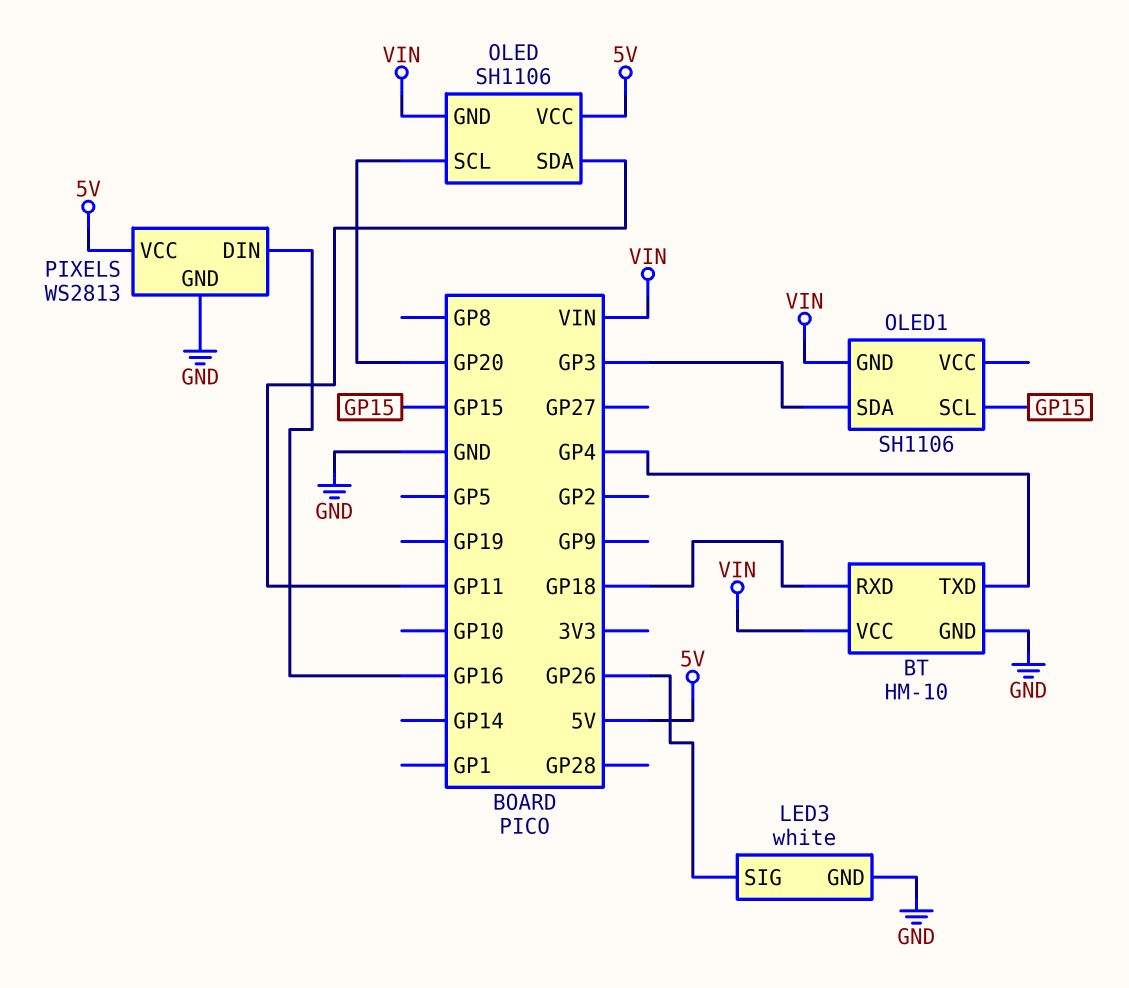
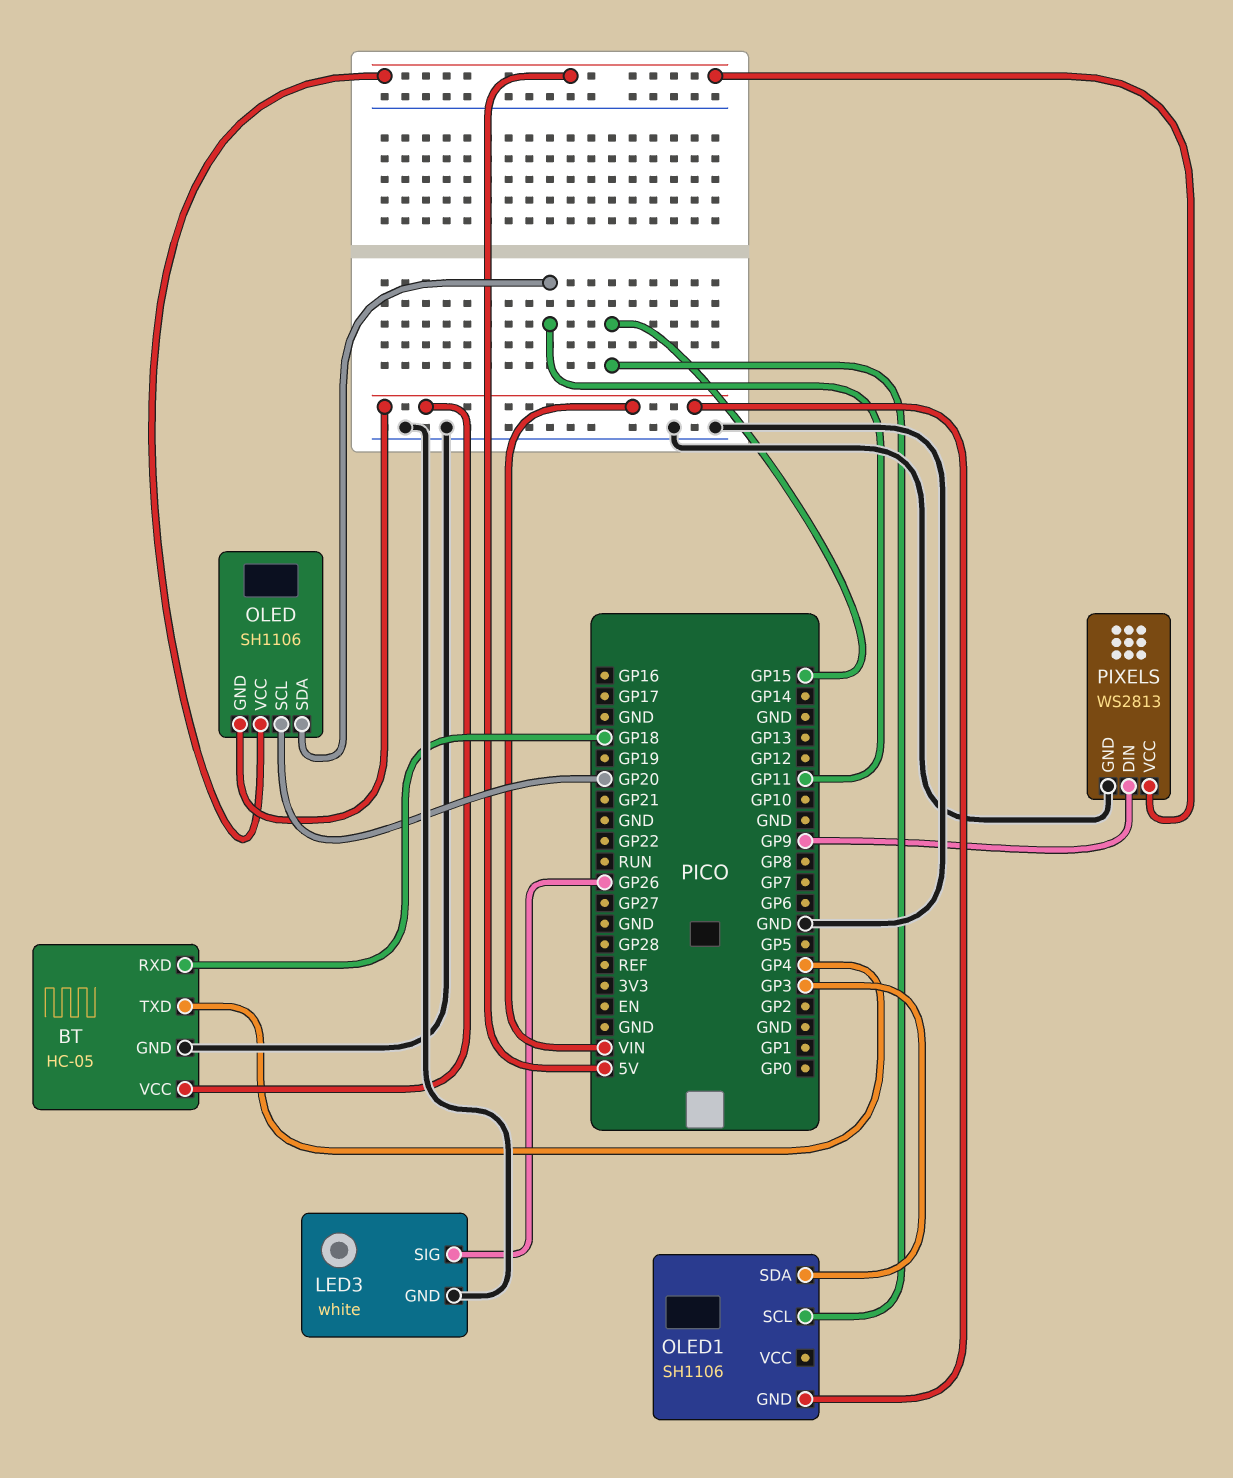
BT: HM-10 -> HC-05
PIXELS pin DIN: GP16 -> GP9

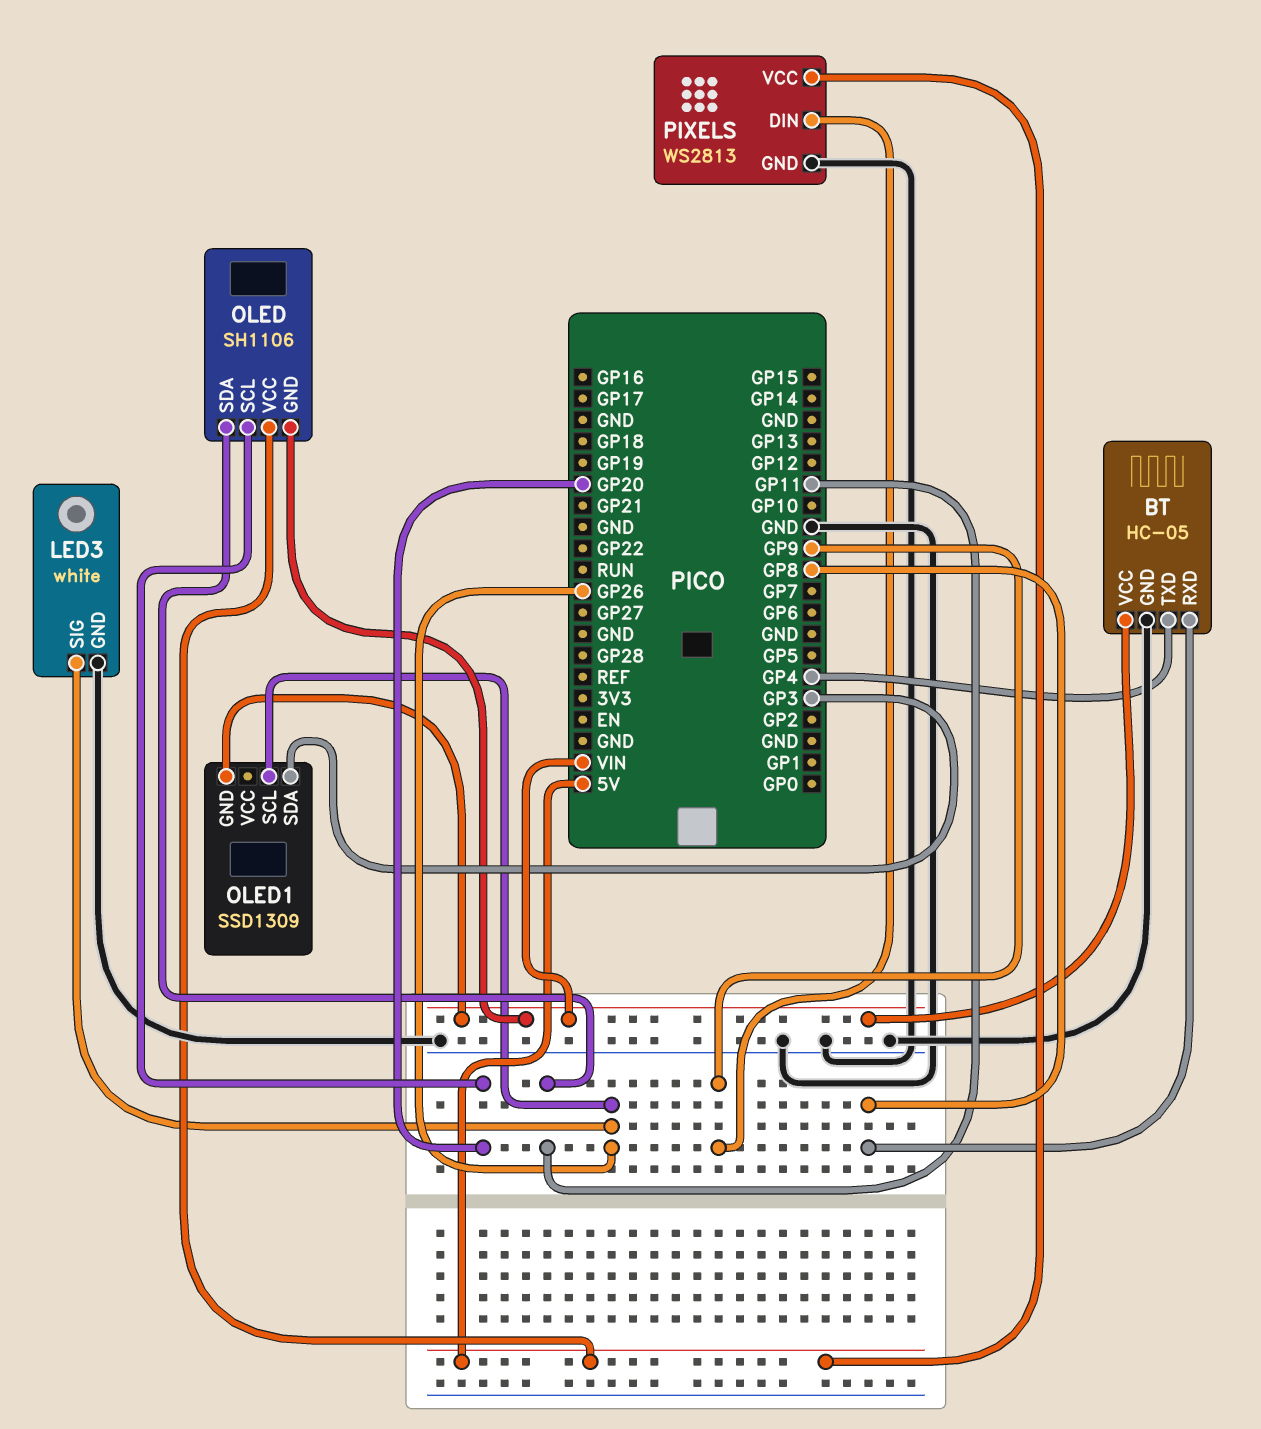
BT pin RXD: GP18 -> GP8
OLED1: SH1106 -> SSD1309
OLED1 pin SCL: GP15 -> GP26

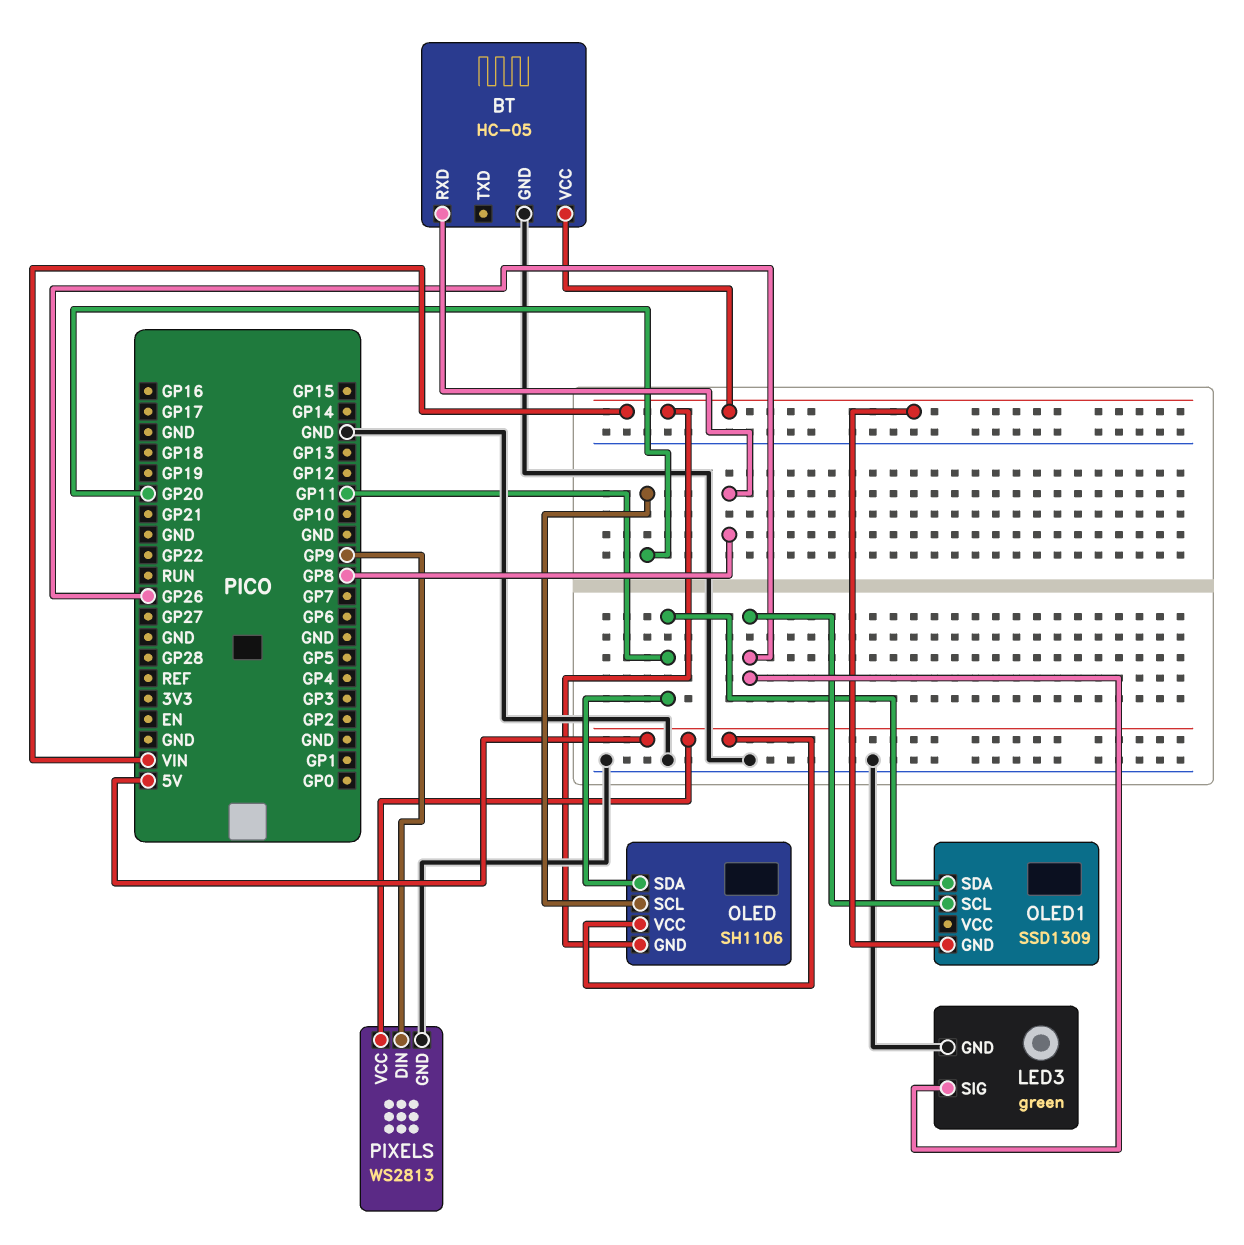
BT pin TXD: GP4 -> none
LED3: white -> green
OLED1 pin SDA: GP3 -> GP11

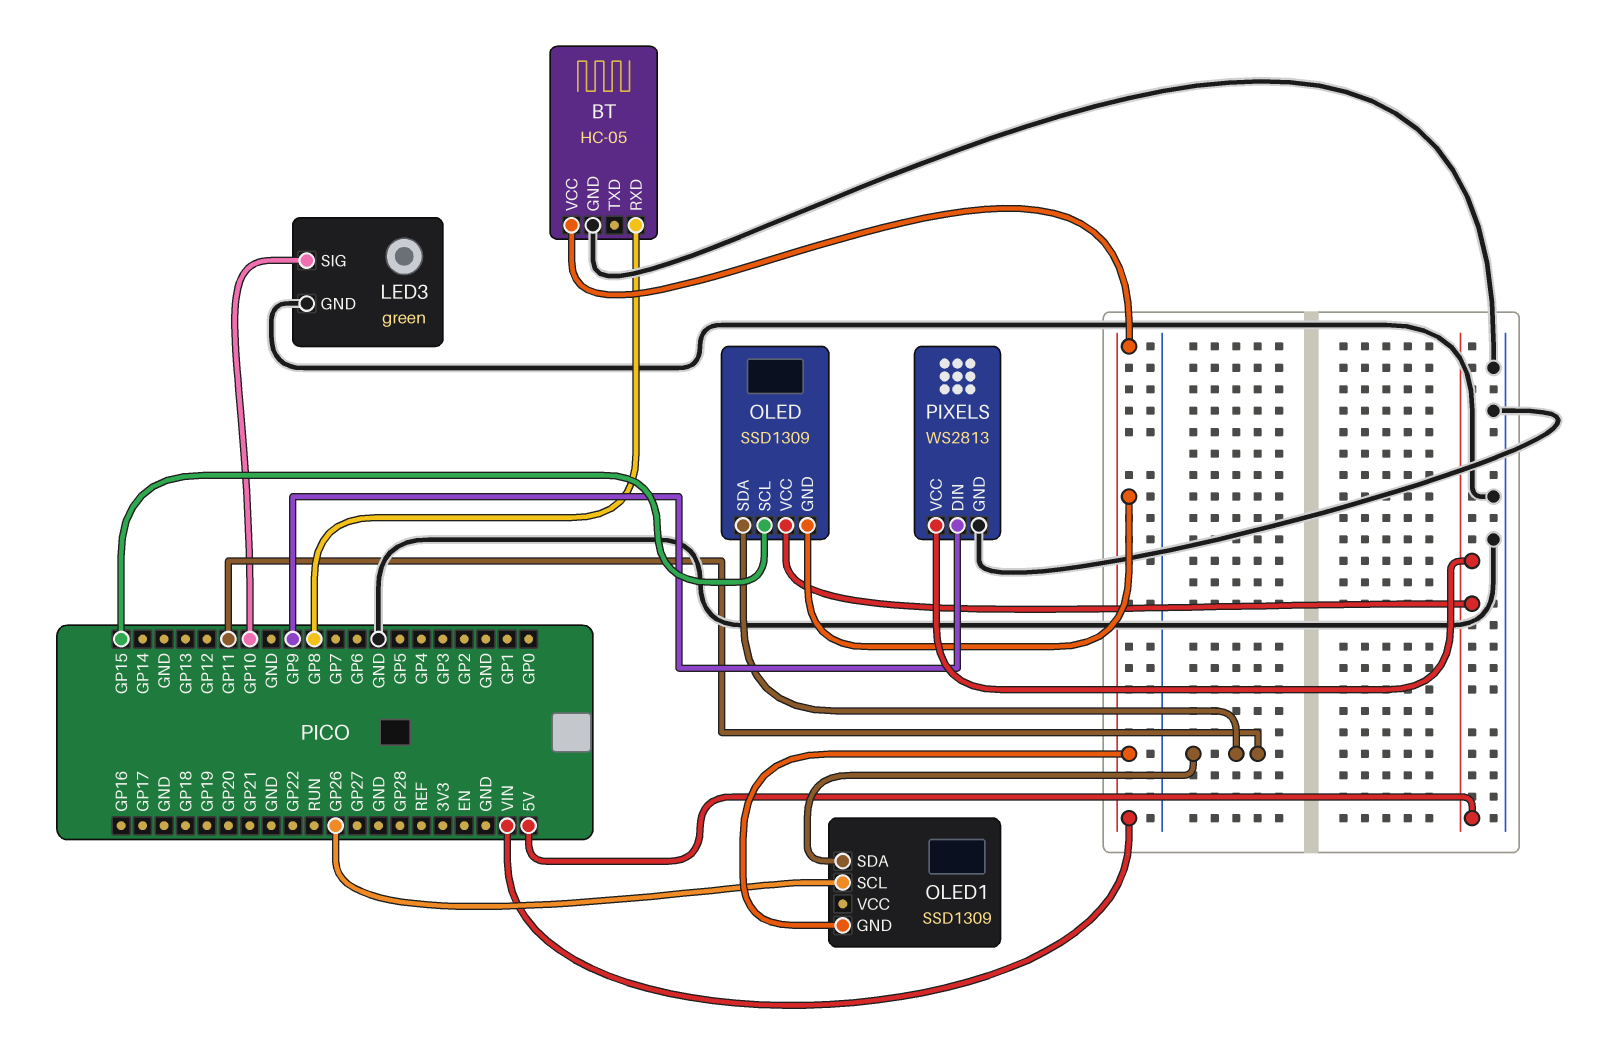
LED3 pin SIG: GP26 -> GP10
OLED: SH1106 -> SSD1309
OLED pin SCL: GP20 -> GP15

